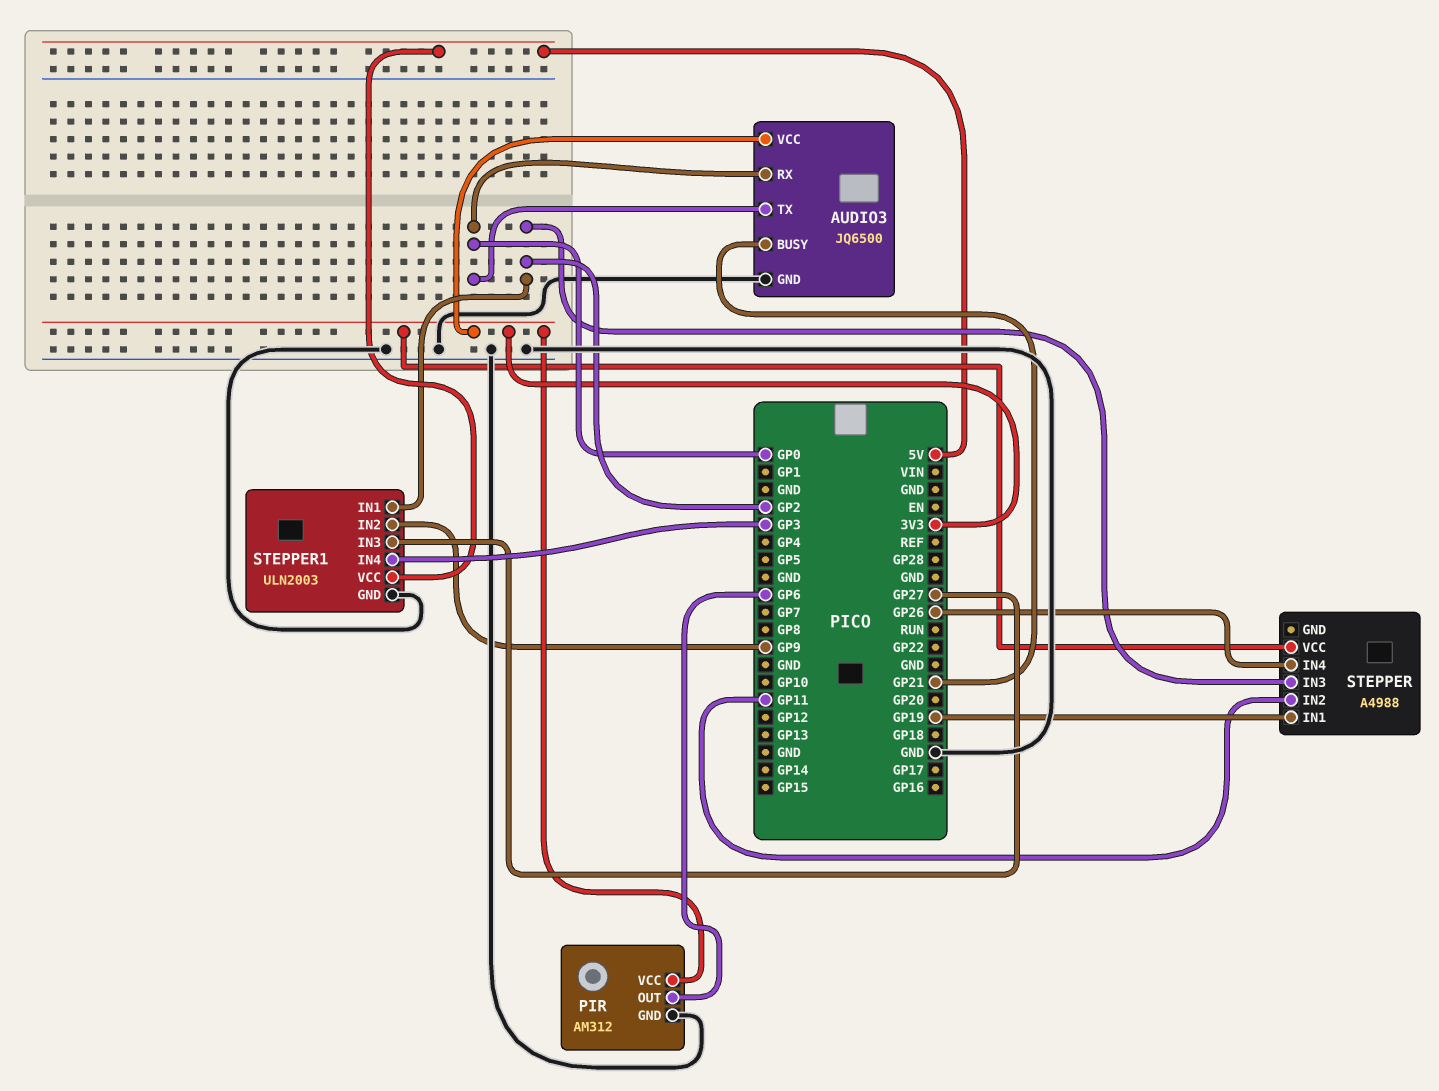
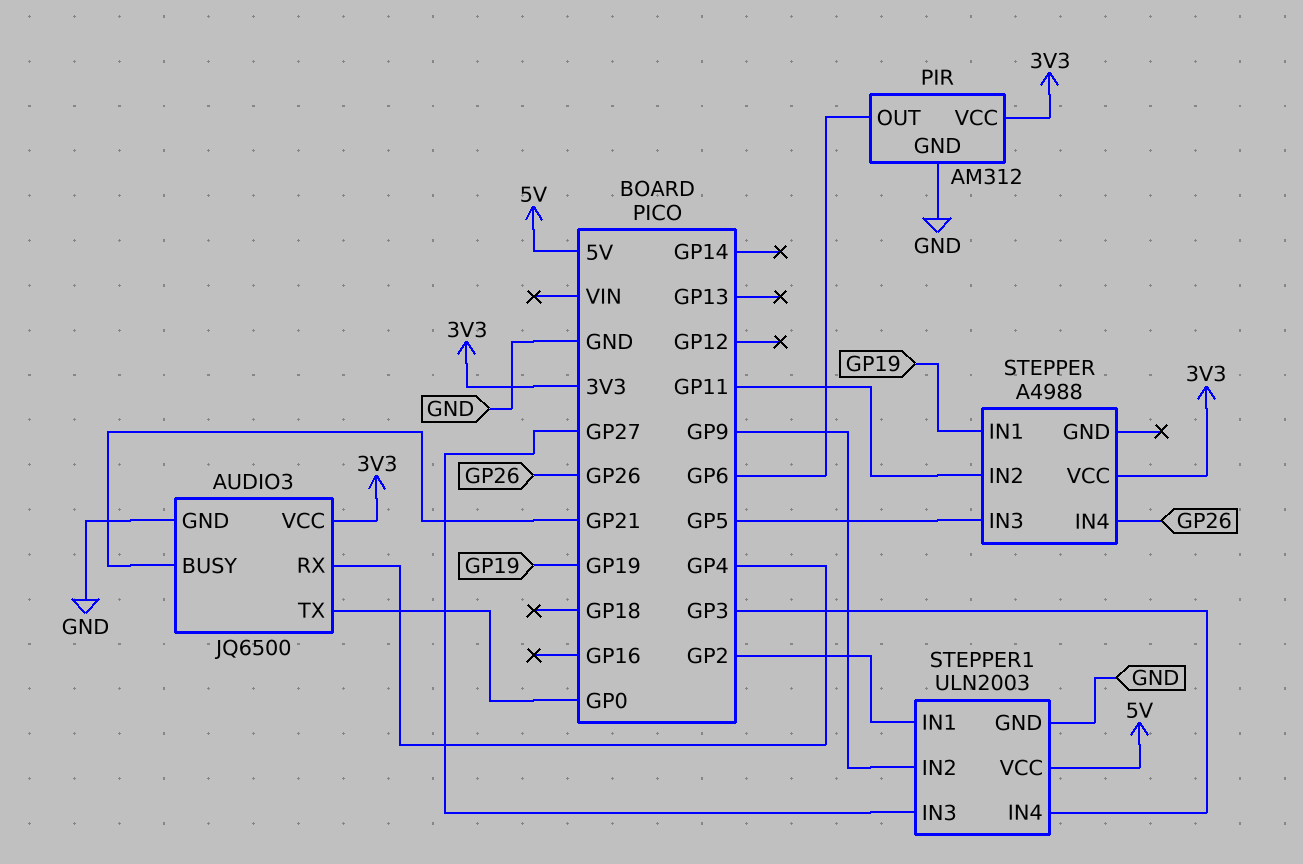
AUDIO3 pin RX: GP0 -> GP4
STEPPER pin IN3: GP2 -> GP5

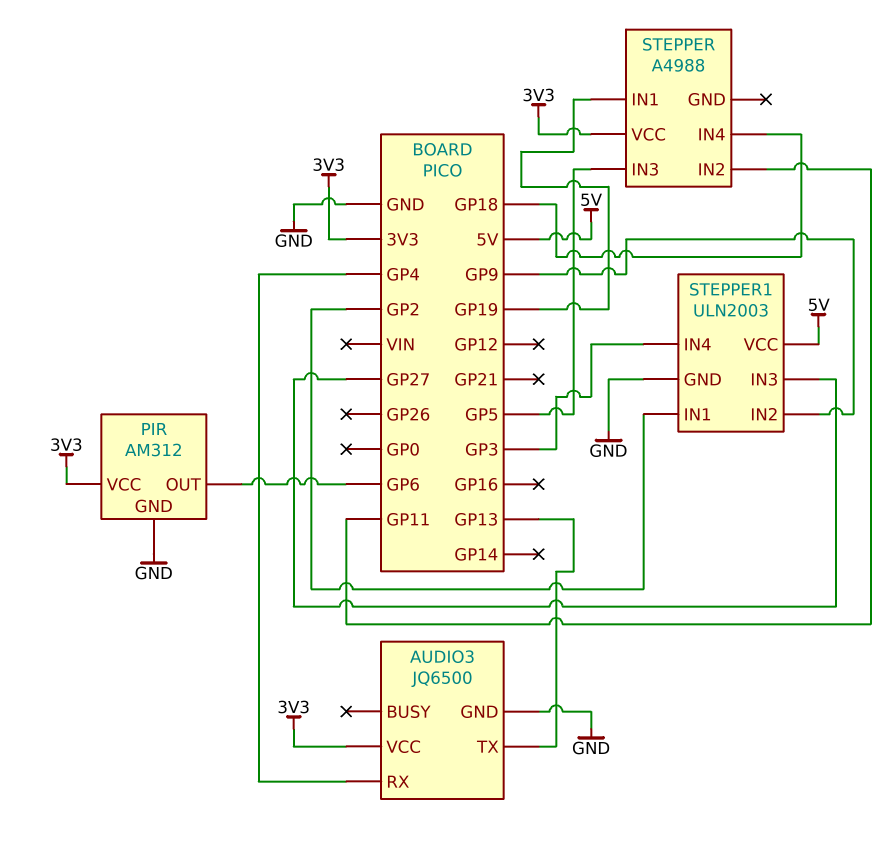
AUDIO3 pin BUSY: GP21 -> none
AUDIO3 pin TX: GP0 -> GP13
STEPPER pin IN4: GP26 -> GP18

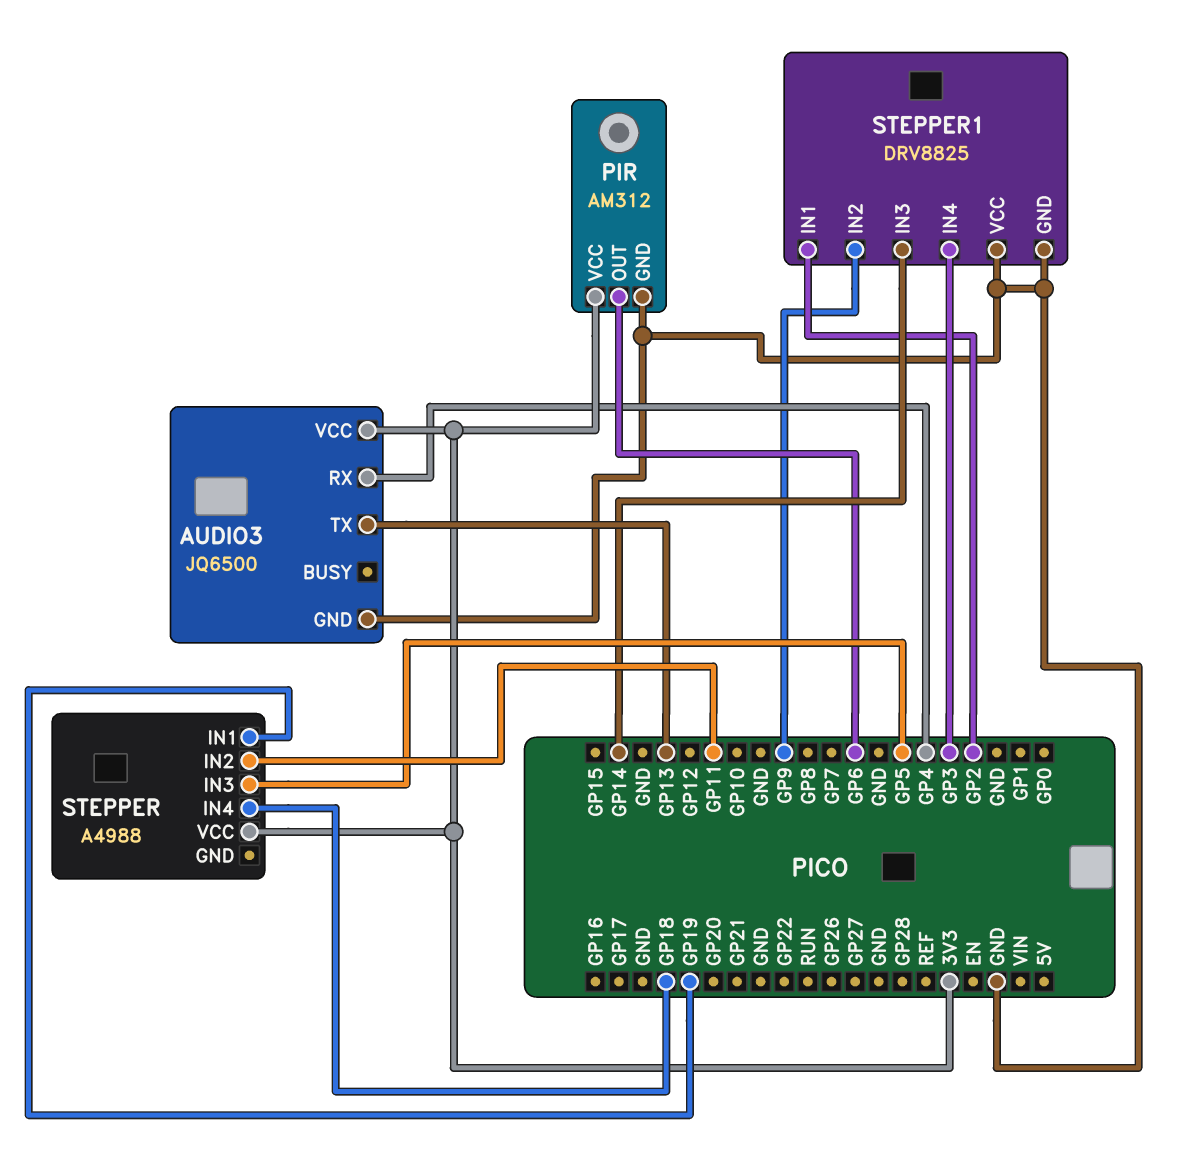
STEPPER1: ULN2003 -> DRV8825
STEPPER1 pin IN3: GP27 -> GP14
STEPPER1 pin VCC: 5V -> GND

